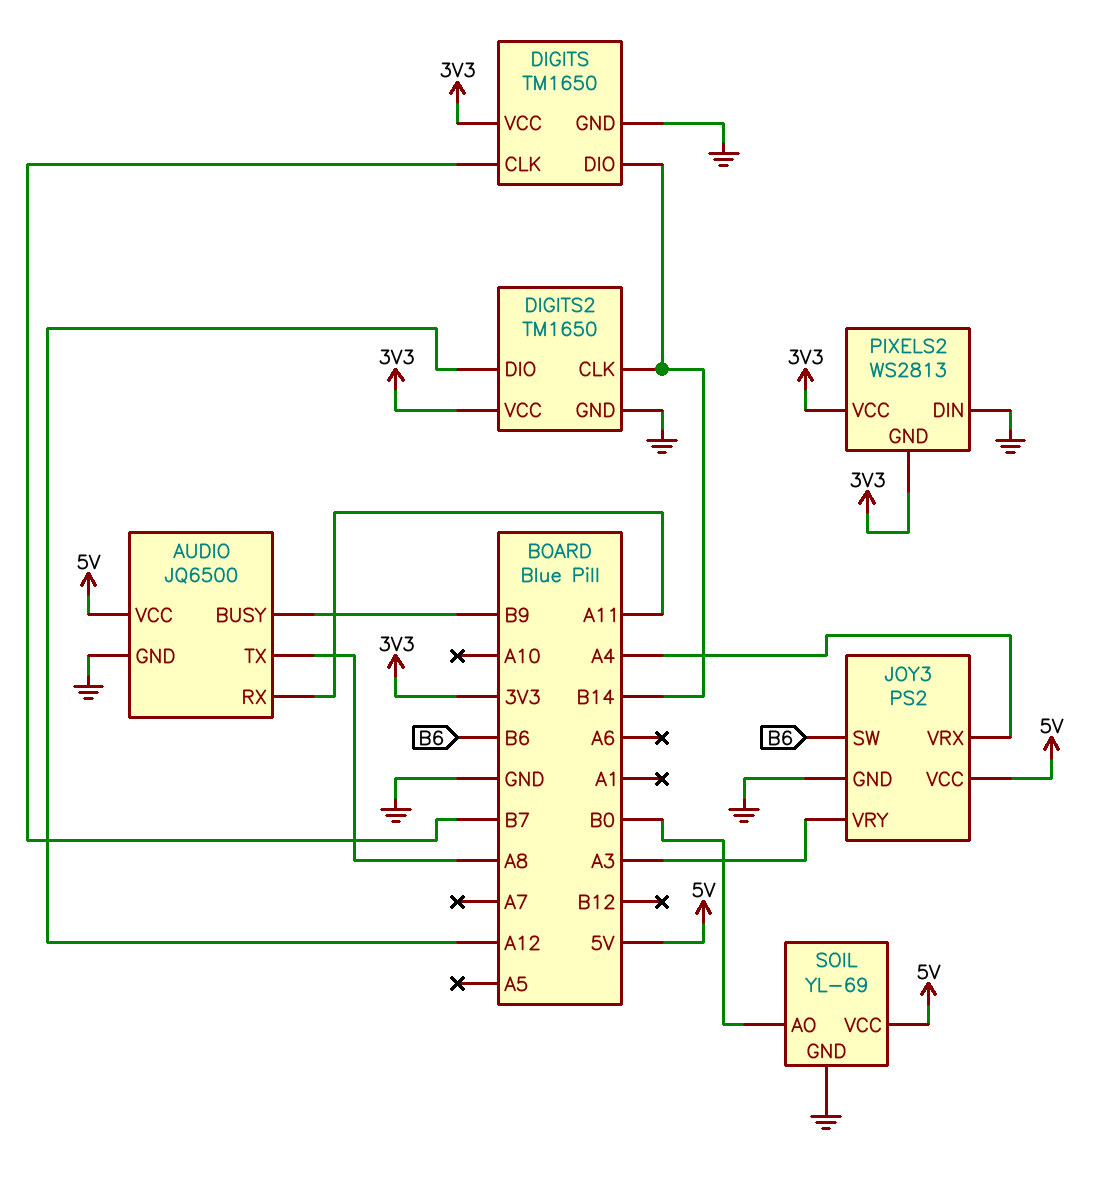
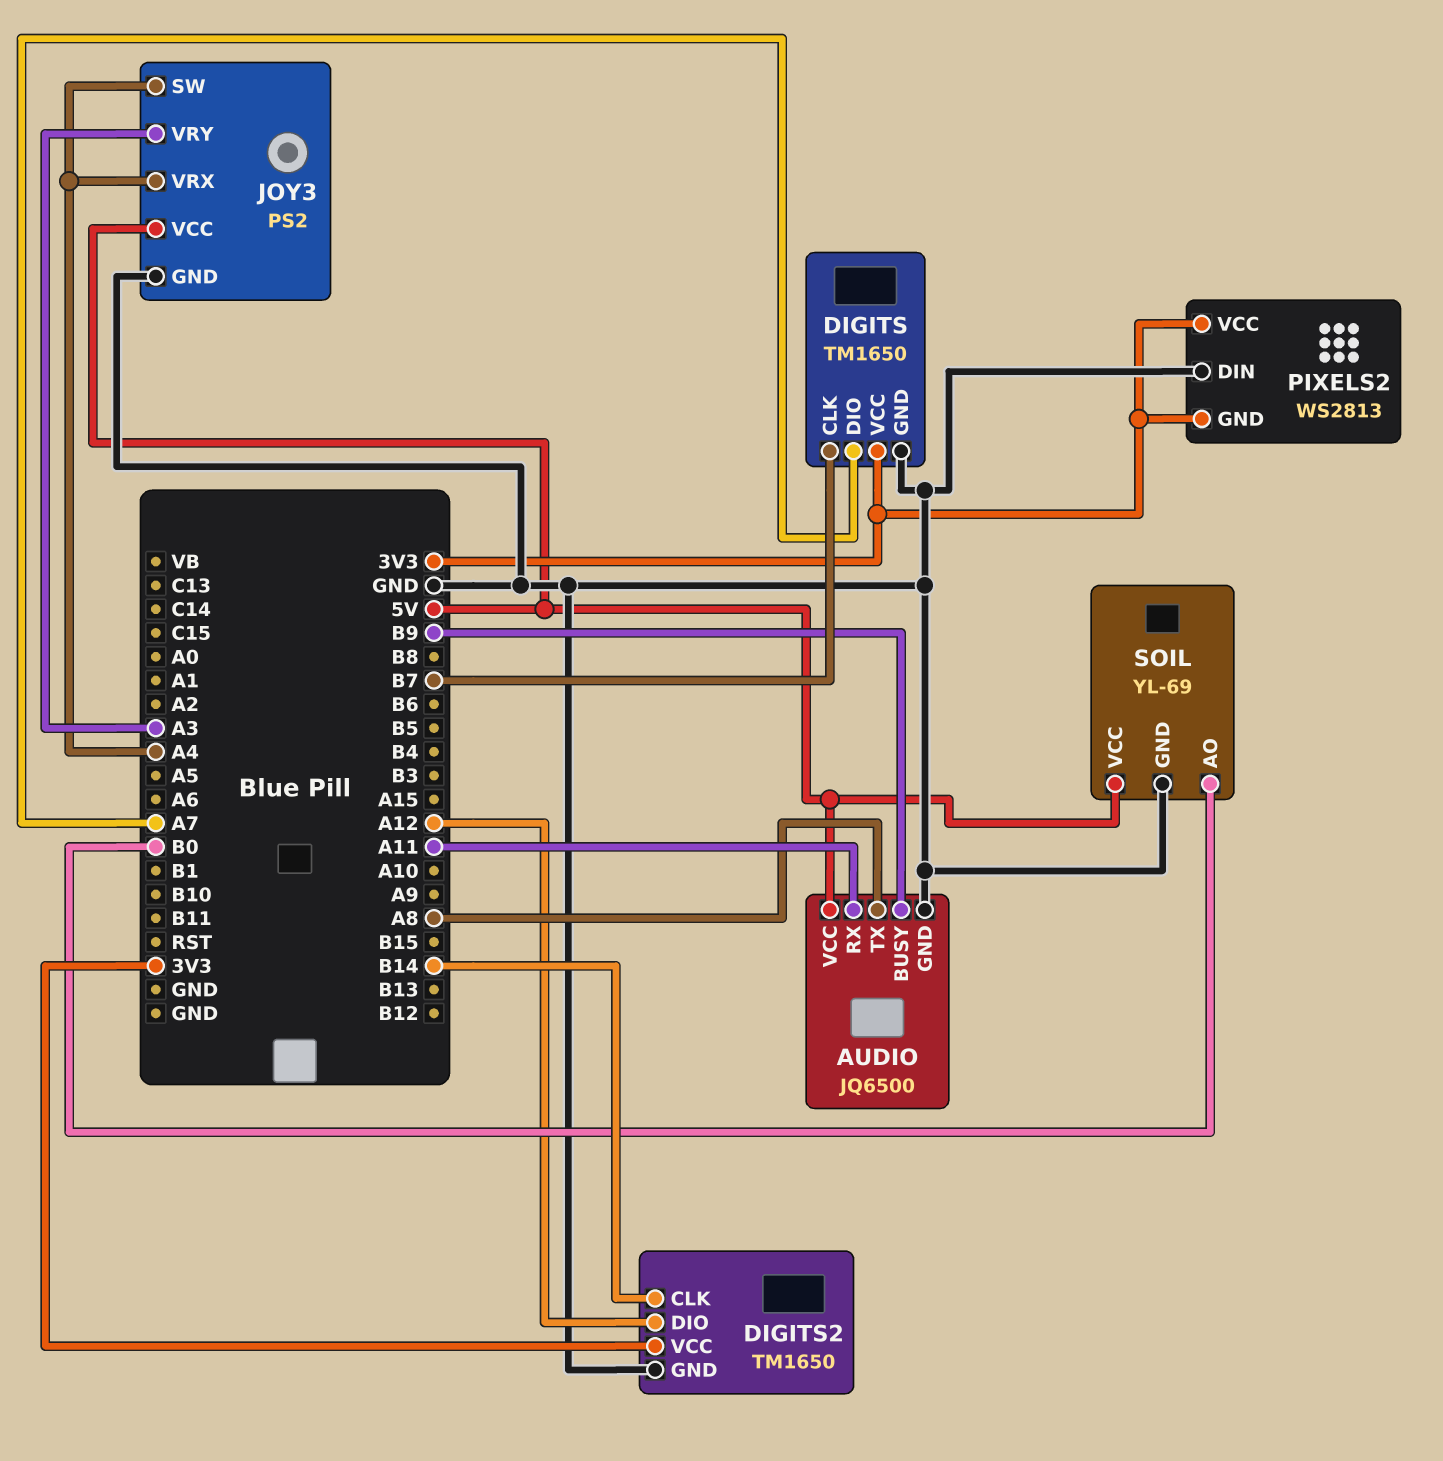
DIGITS pin DIO: B14 -> A7
JOY3 pin SW: B6 -> A4

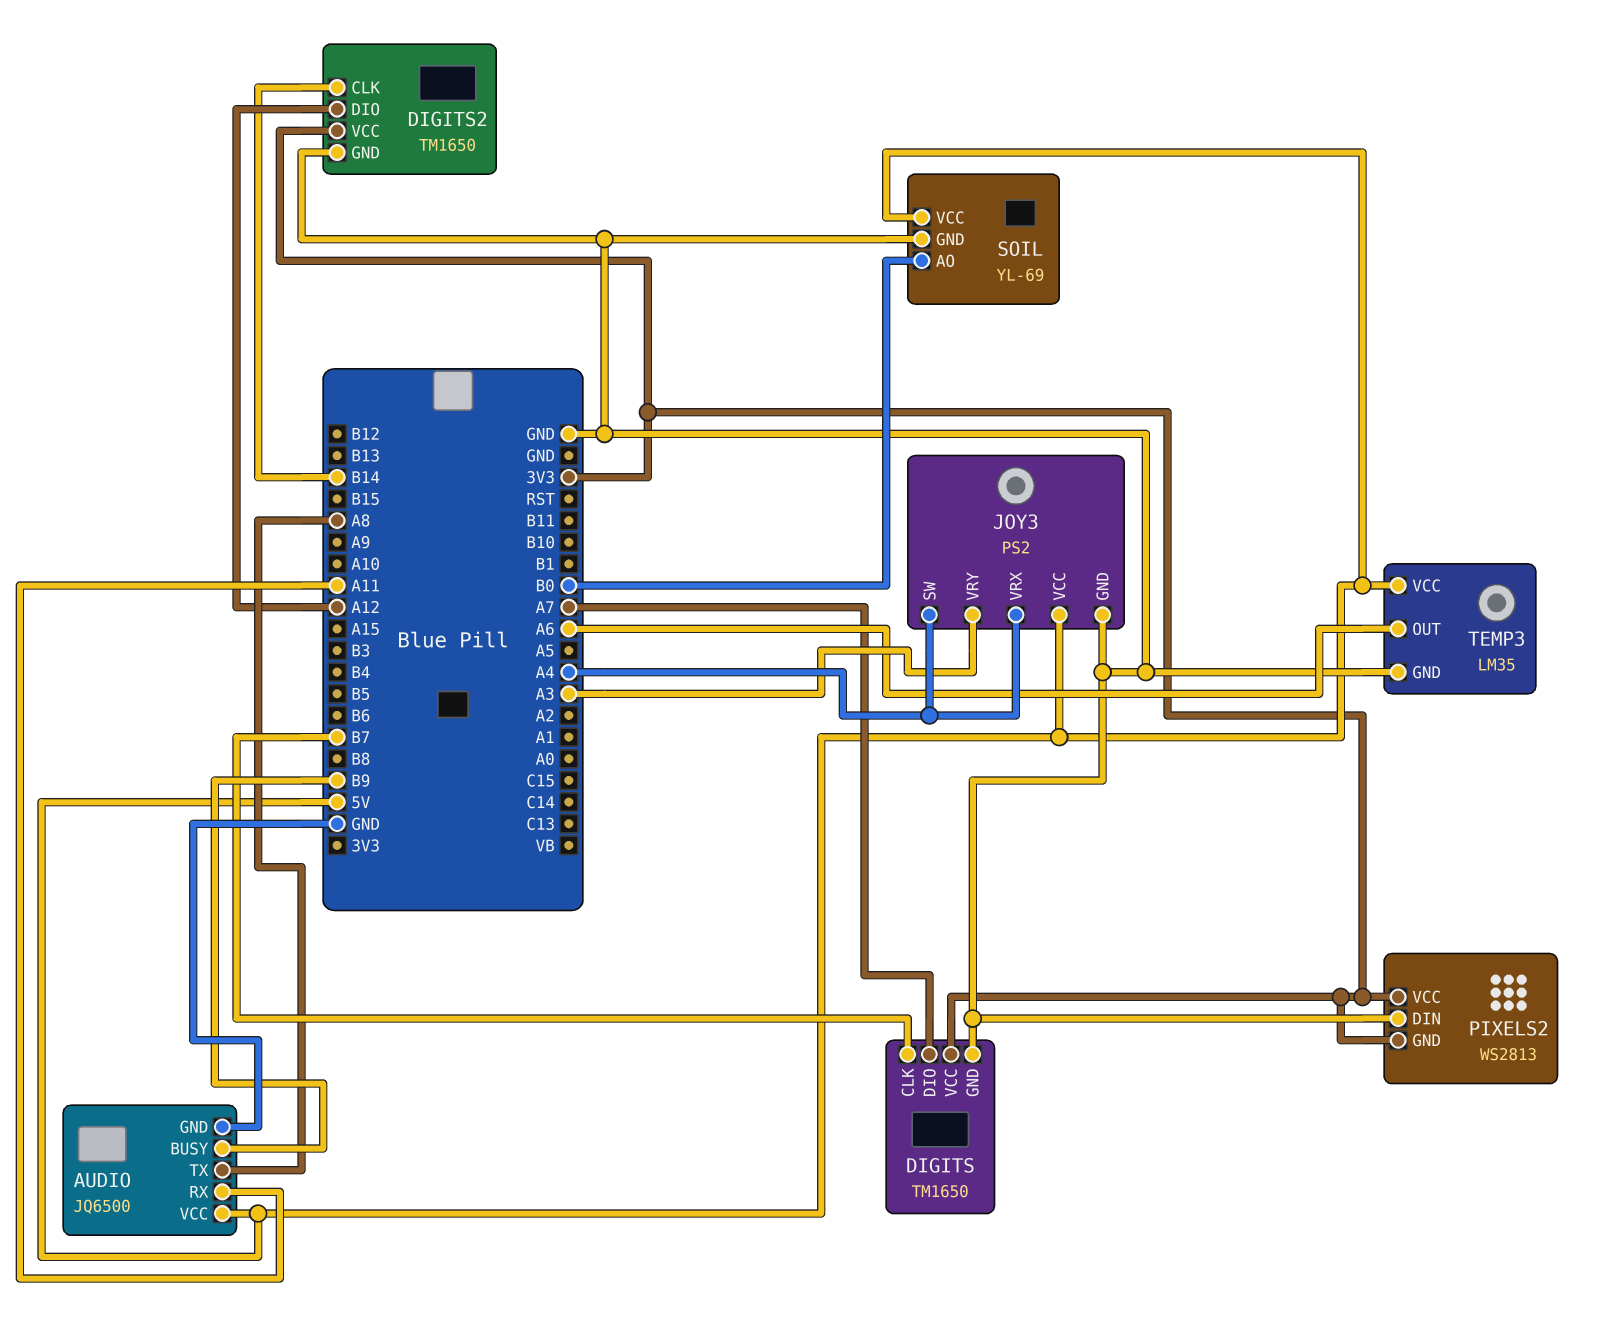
TEMP3: none -> LM35
TEMP3 pin GND: none -> GND
TEMP3 pin OUT: none -> A6
TEMP3 pin VCC: none -> 5V

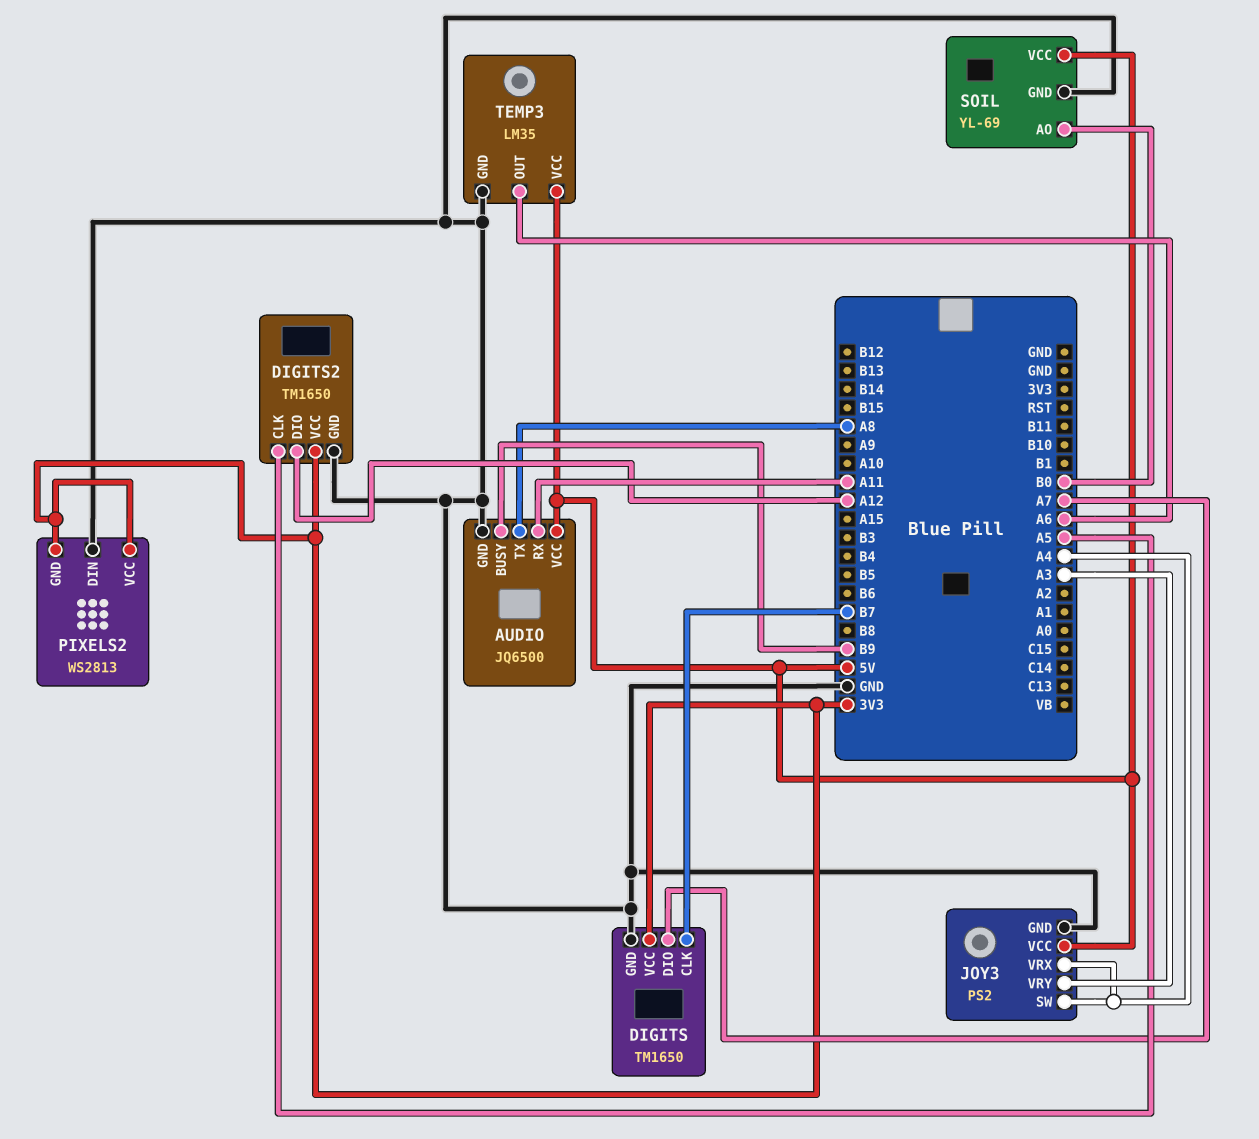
DIGITS2 pin CLK: B14 -> A5

